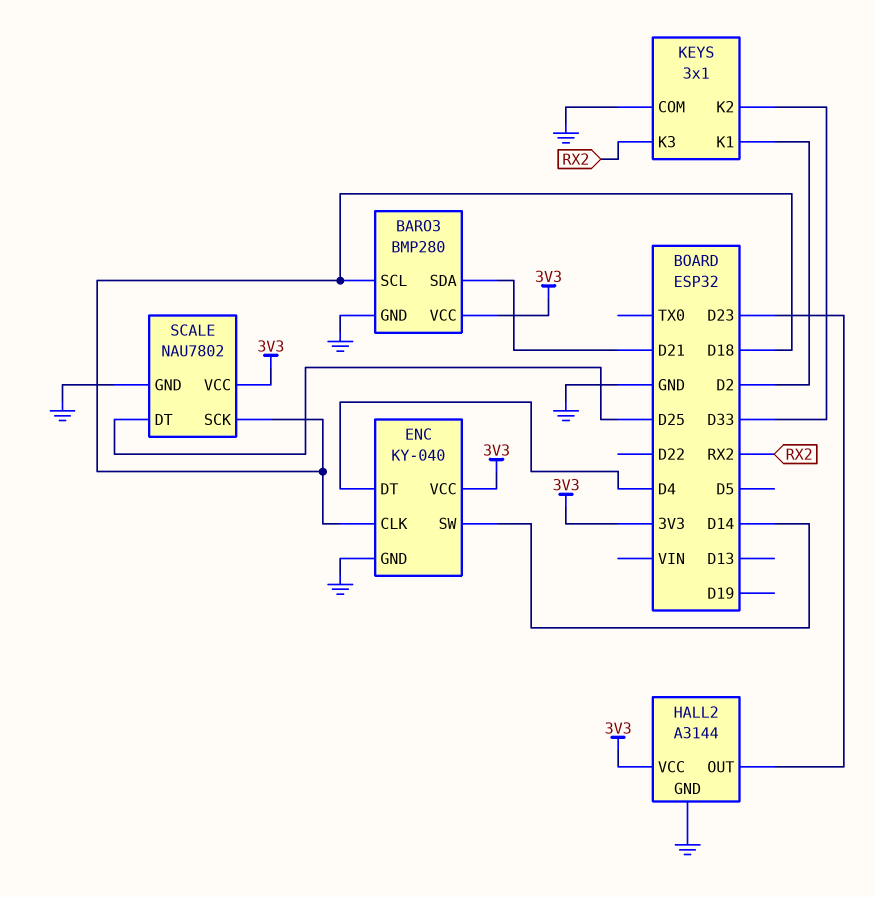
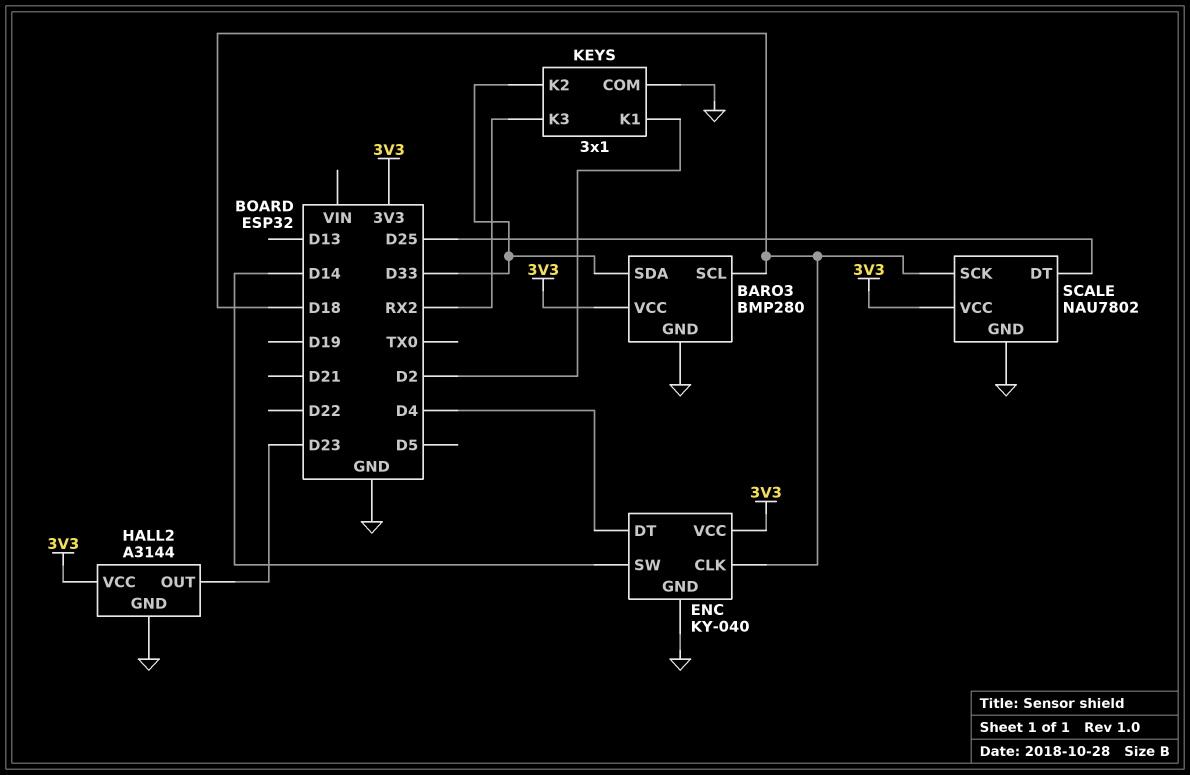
BARO3 pin SDA: D21 -> D33

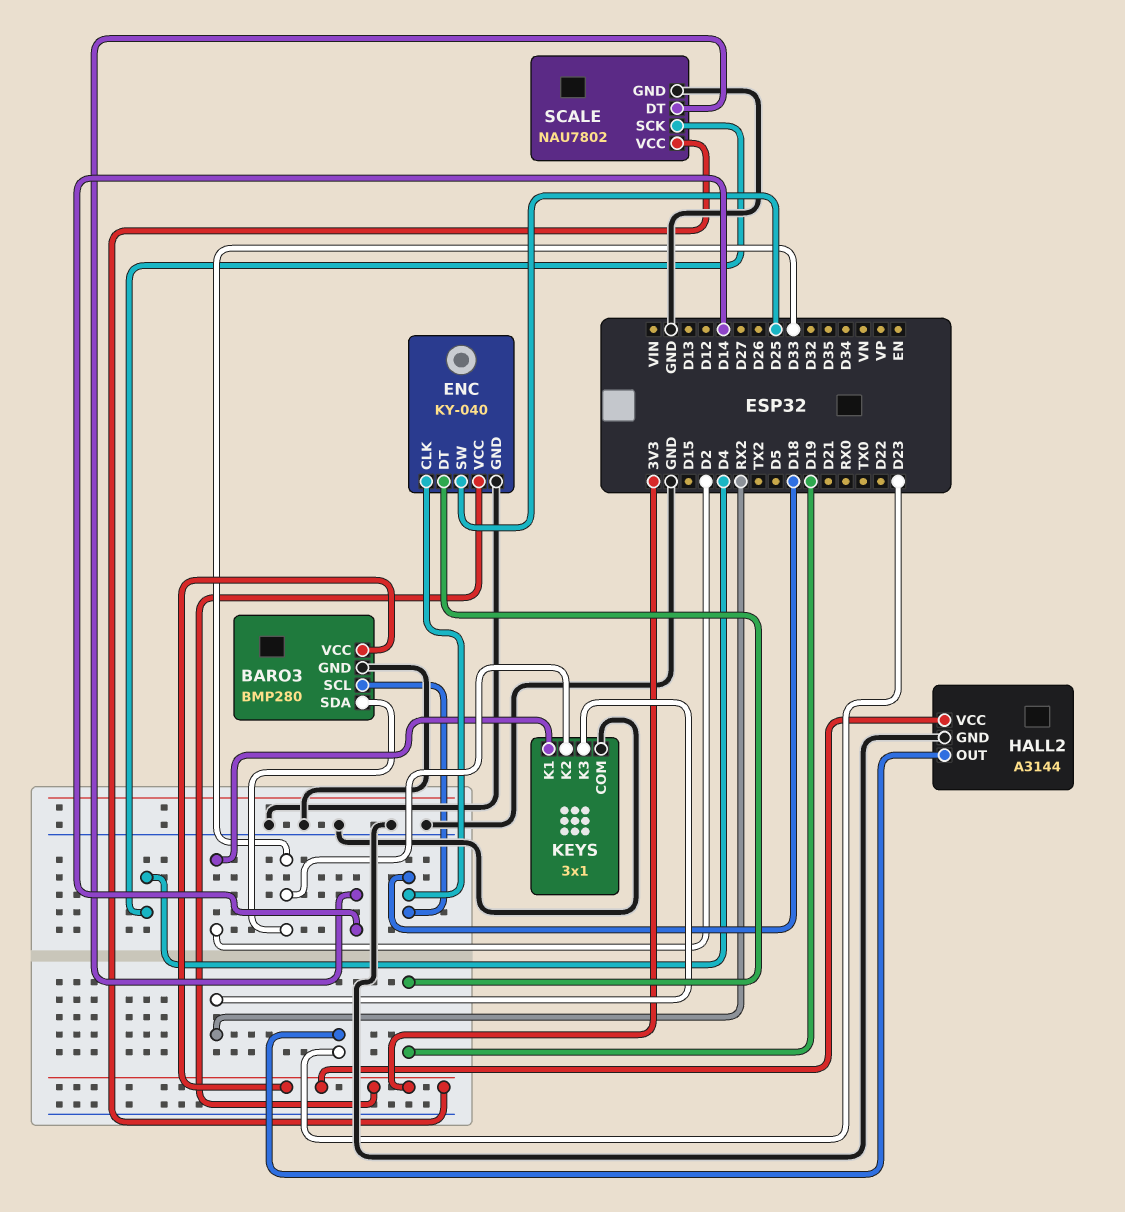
ENC pin DT: D4 -> D19
ENC pin SW: D14 -> D25
SCALE pin DT: D25 -> D14
SCALE pin SCK: D18 -> D4

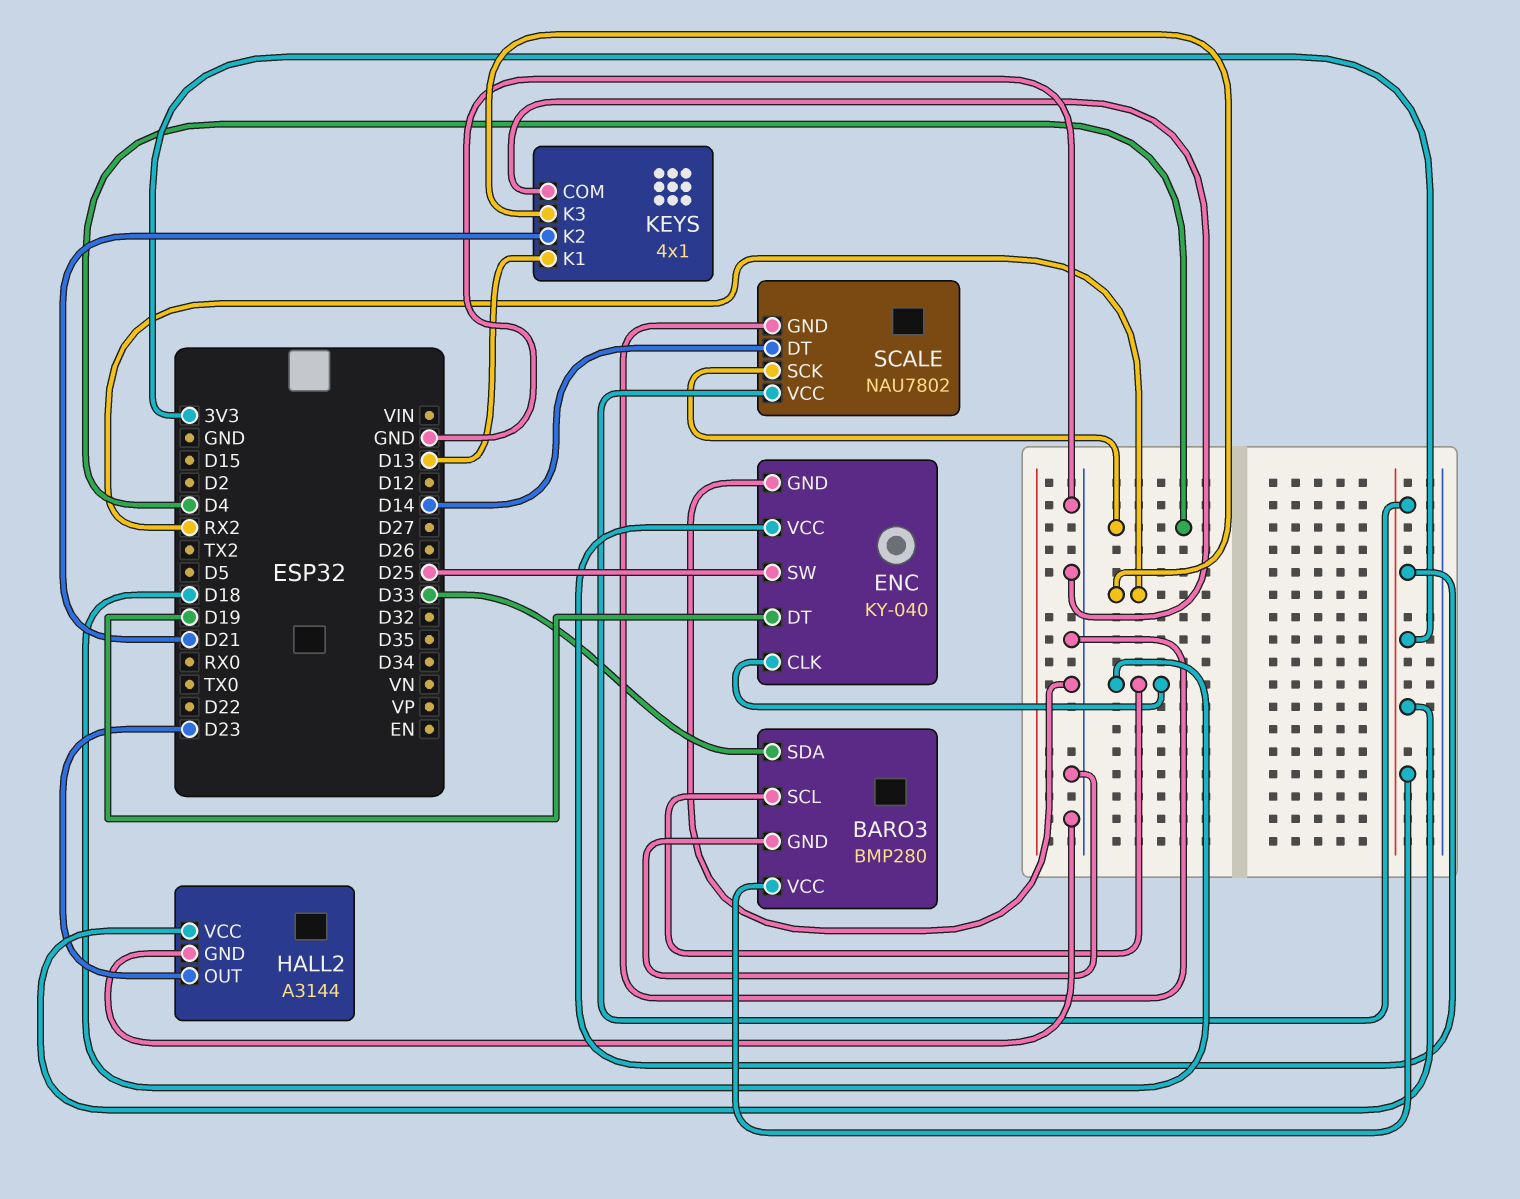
KEYS: 3x1 -> 4x1
KEYS pin K1: D2 -> D13
KEYS pin K2: D33 -> D21

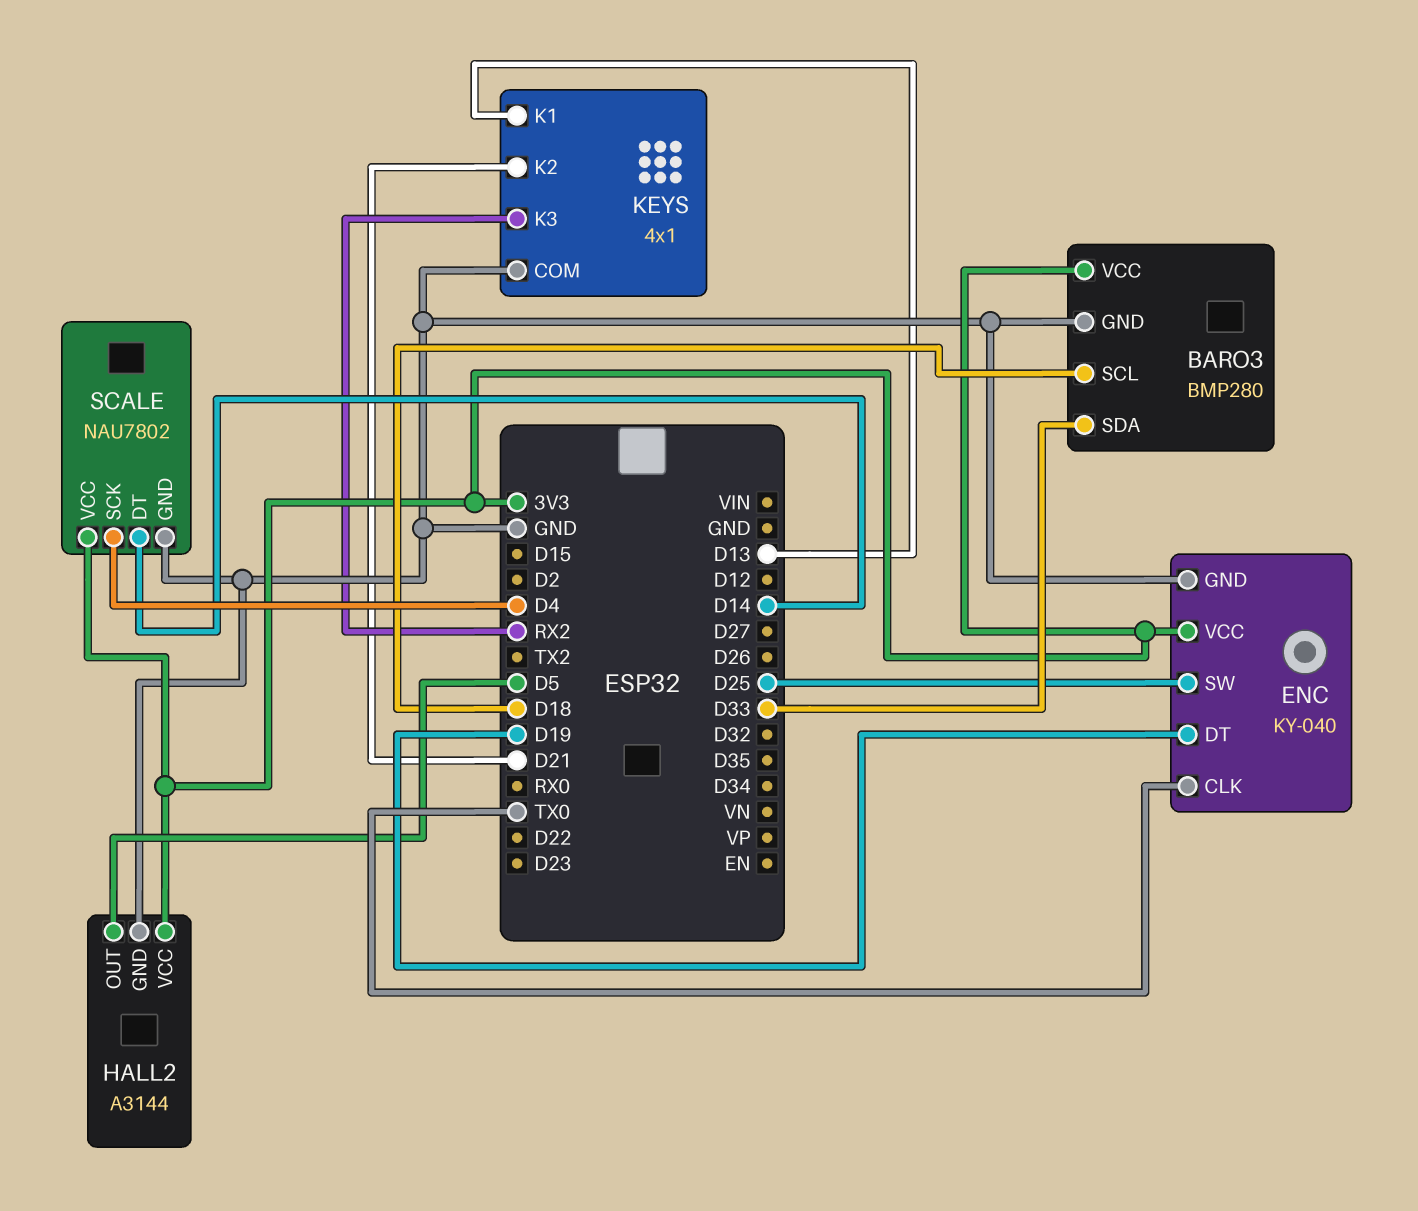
ENC pin CLK: D18 -> TX0
HALL2 pin OUT: D23 -> D5

